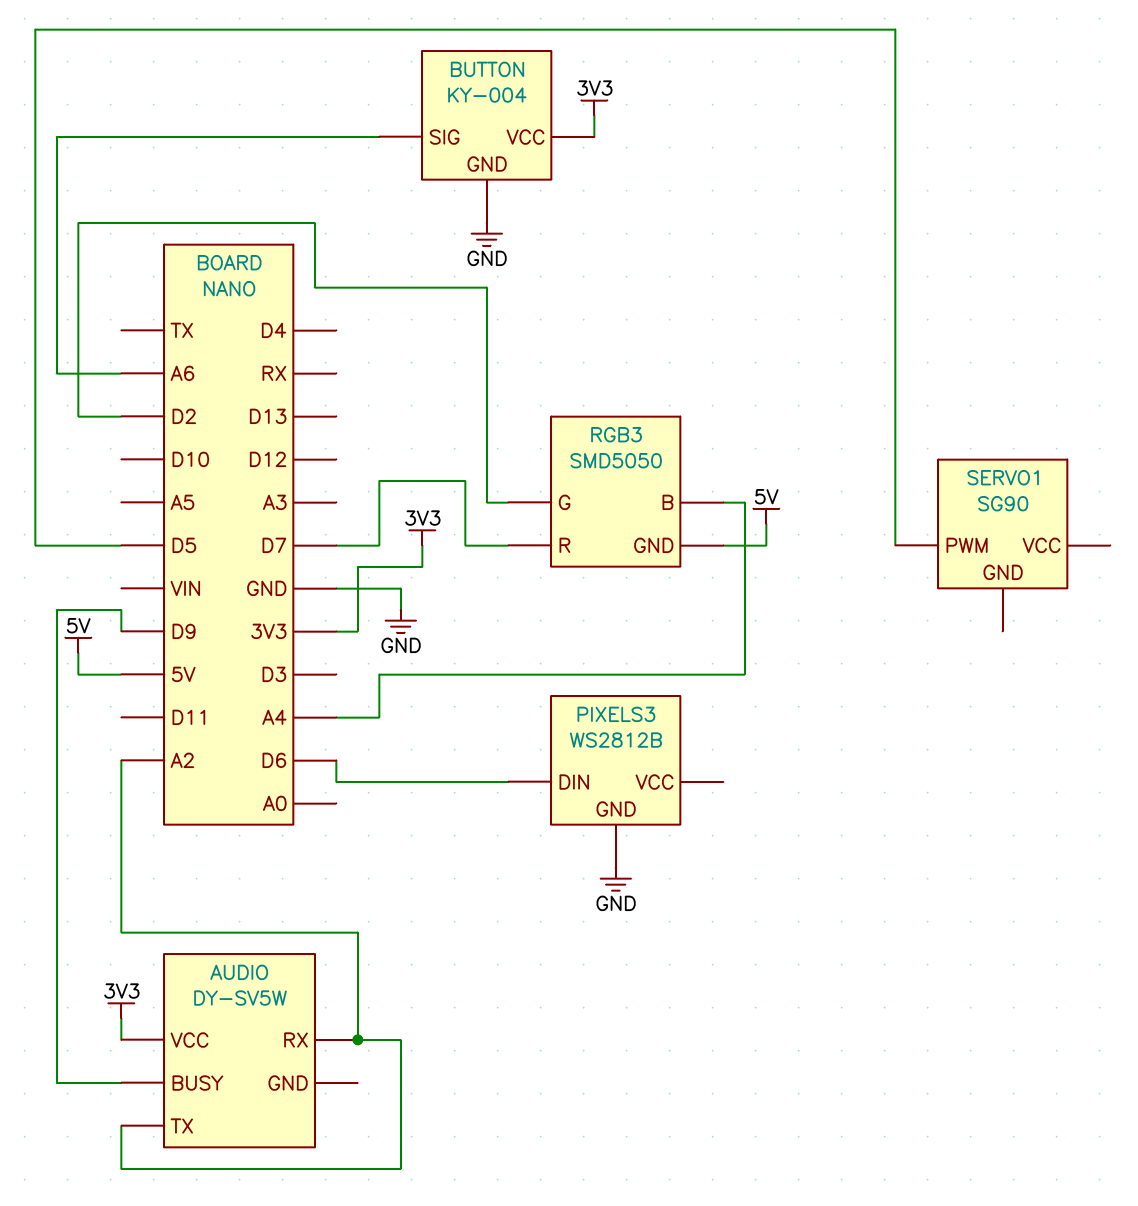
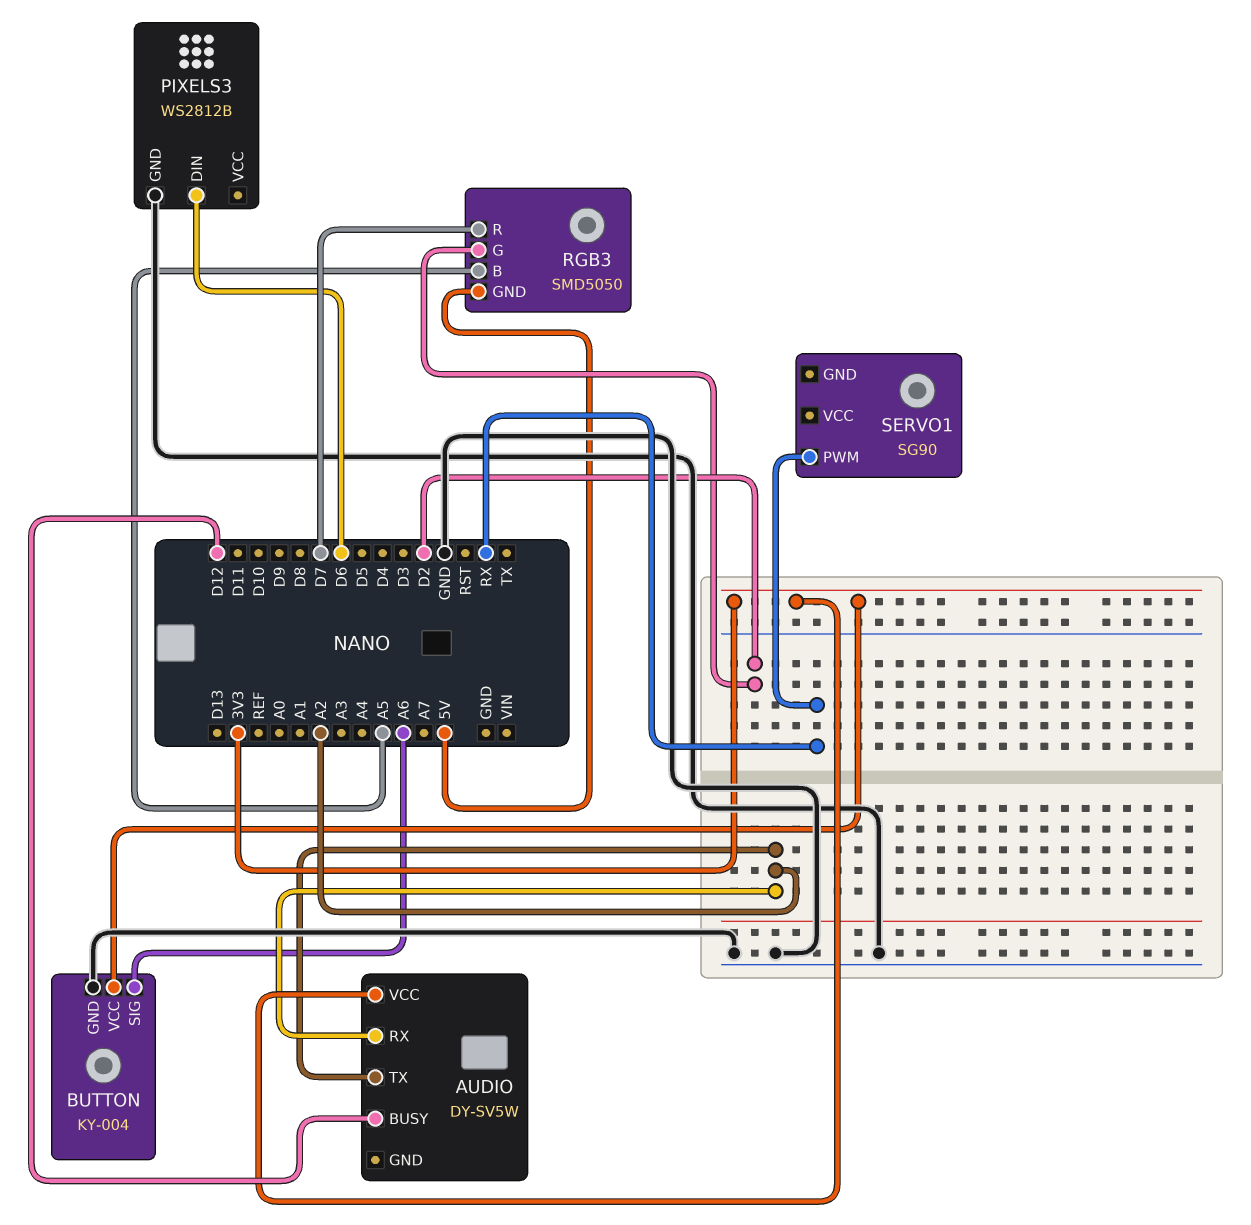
AUDIO pin BUSY: D9 -> D12
RGB3 pin B: A4 -> A5
SERVO1 pin PWM: D5 -> RX

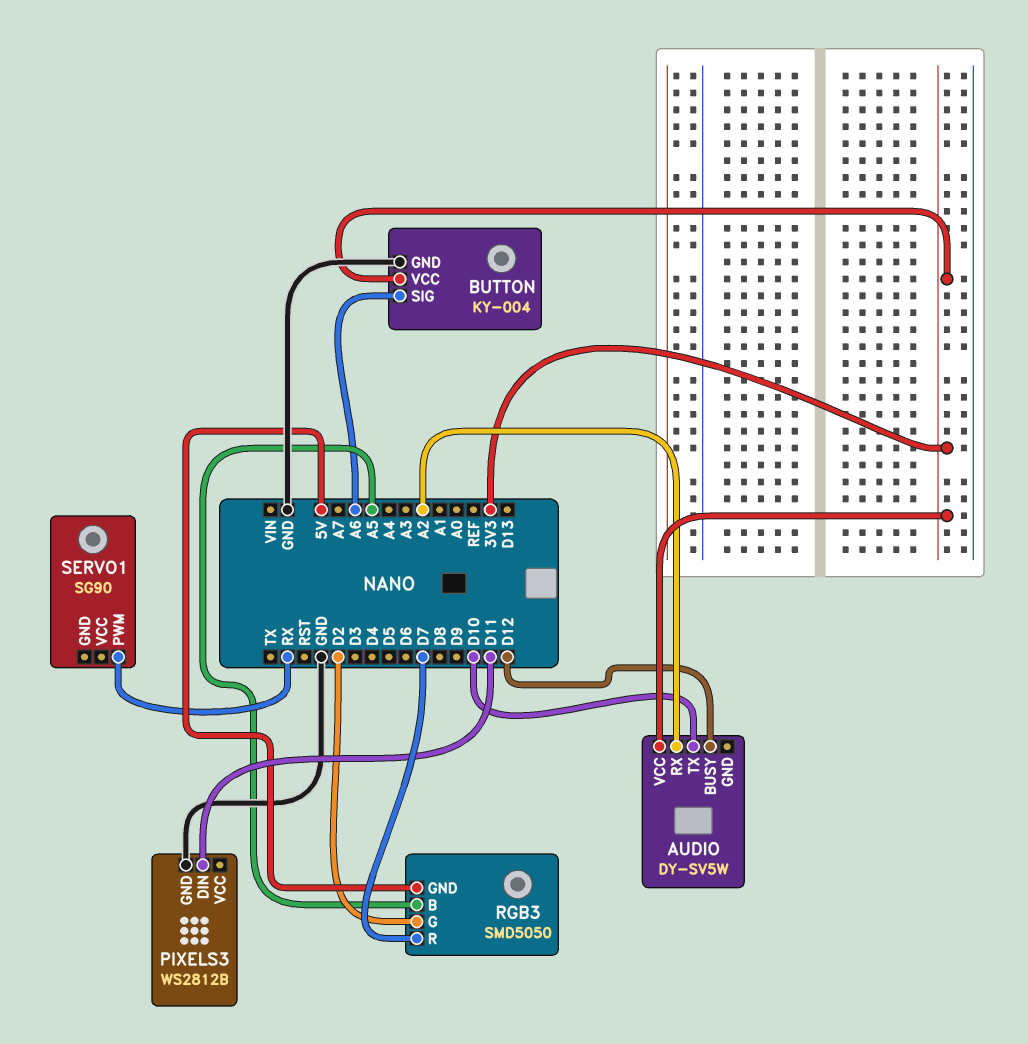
AUDIO pin TX: A2 -> D10
PIXELS3 pin DIN: D6 -> D11

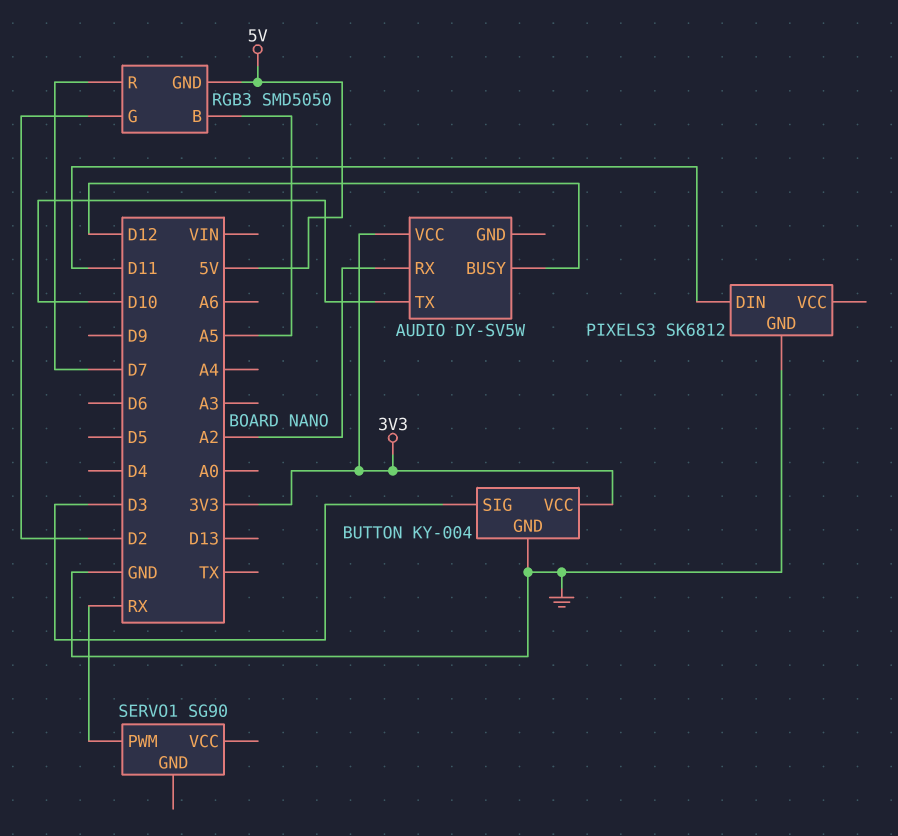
BUTTON pin SIG: A6 -> D3
PIXELS3: WS2812B -> SK6812

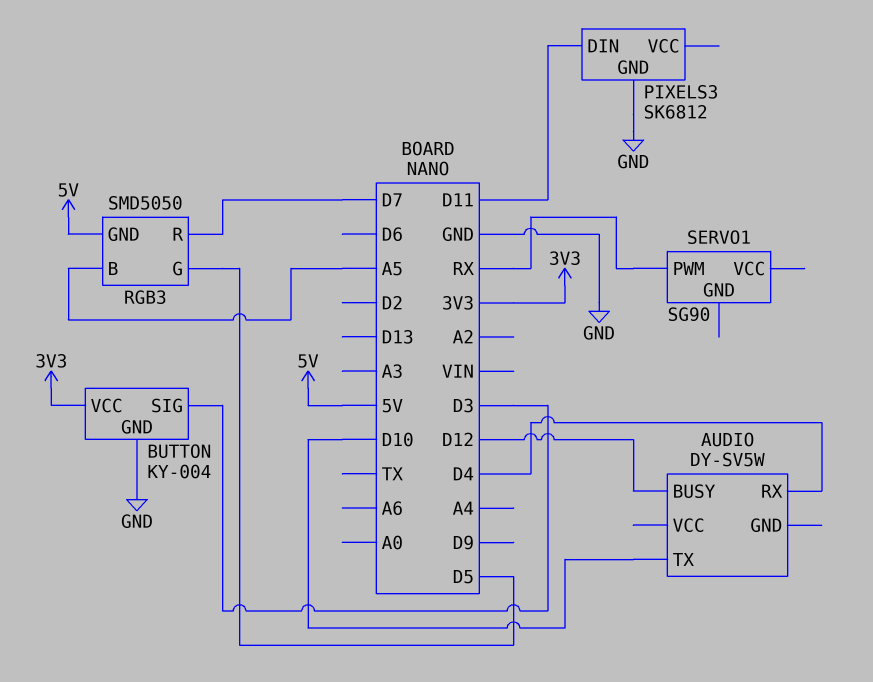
AUDIO pin RX: A2 -> D4
AUDIO pin VCC: 3V3 -> none
RGB3 pin G: D2 -> D5

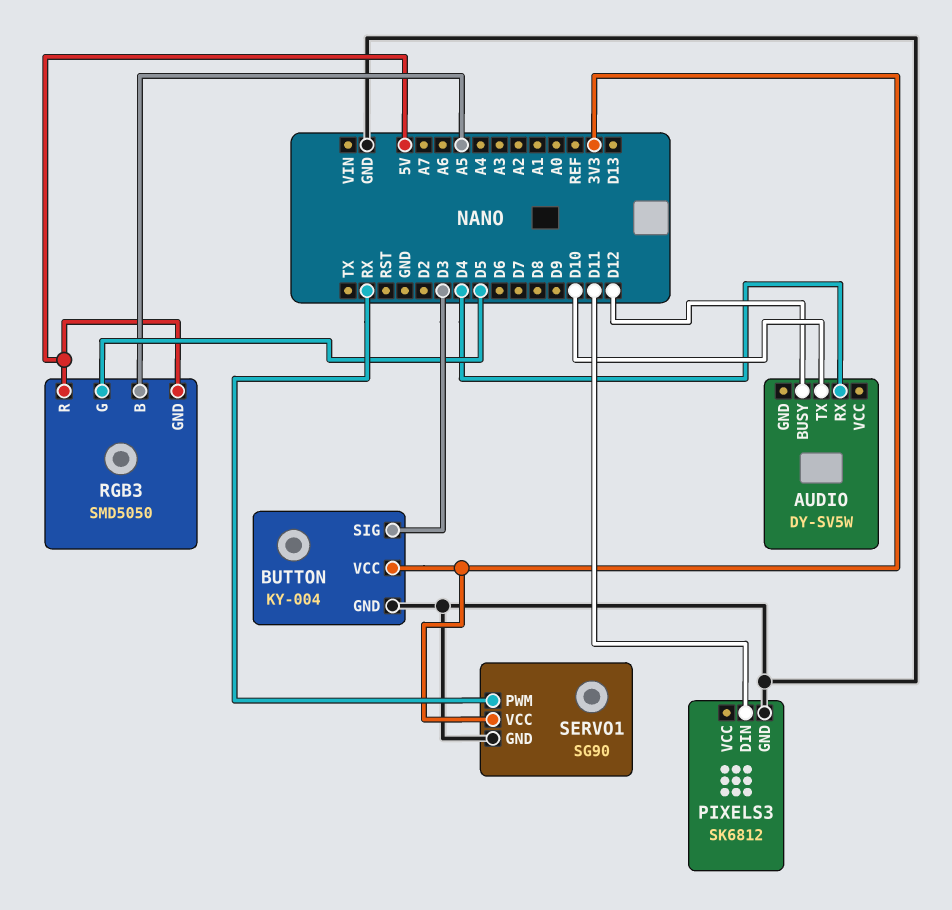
RGB3 pin R: D7 -> 5V
SERVO1 pin GND: none -> GND
SERVO1 pin VCC: none -> 3V3

